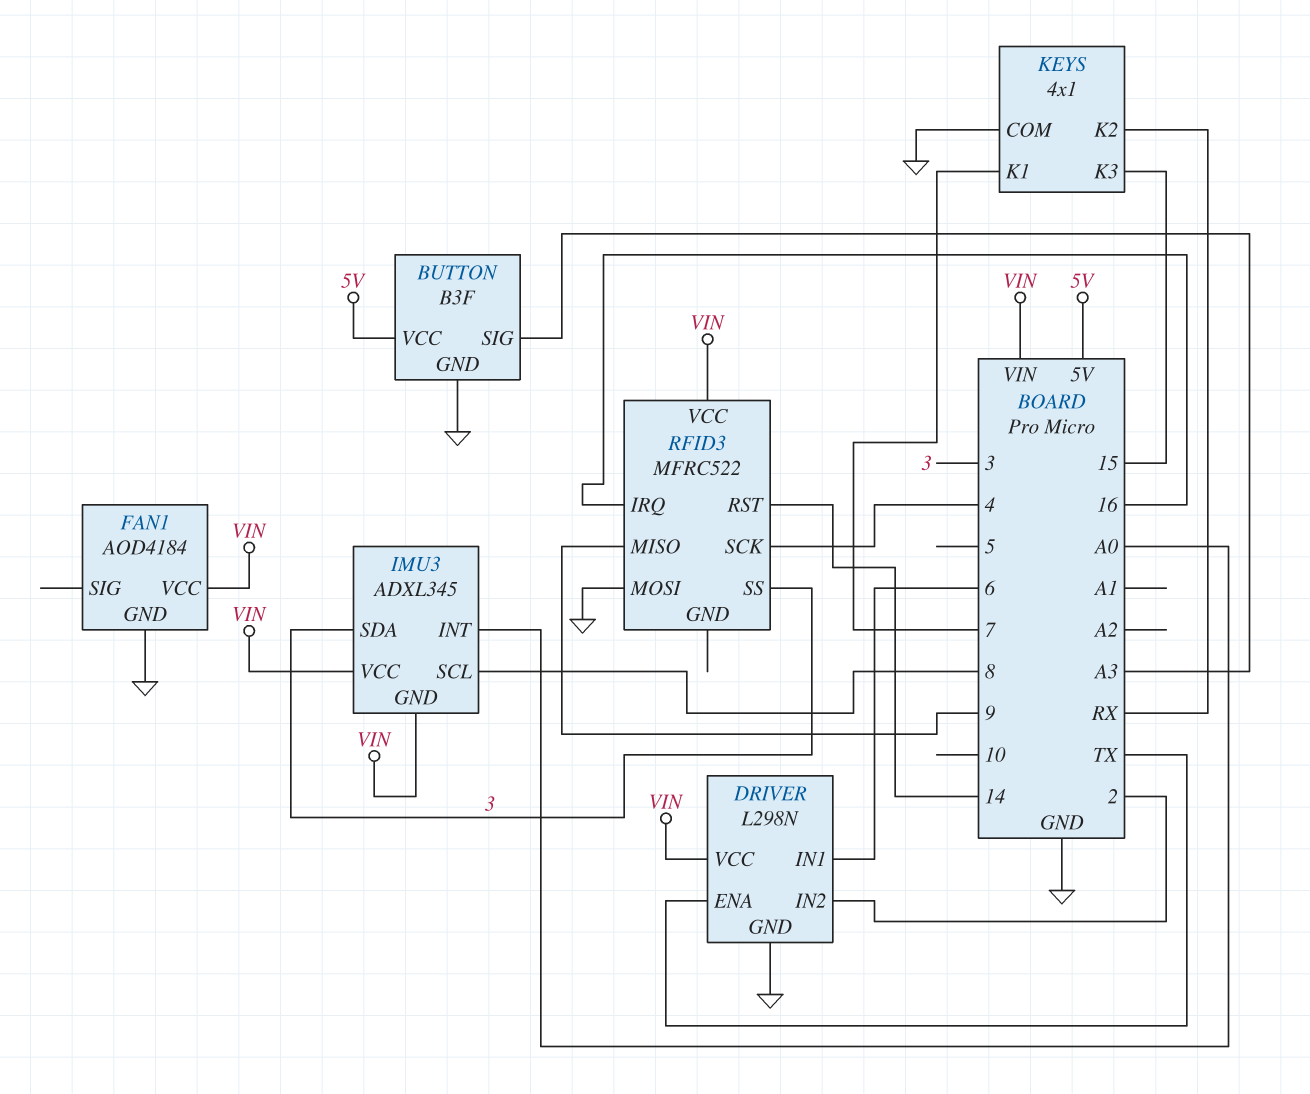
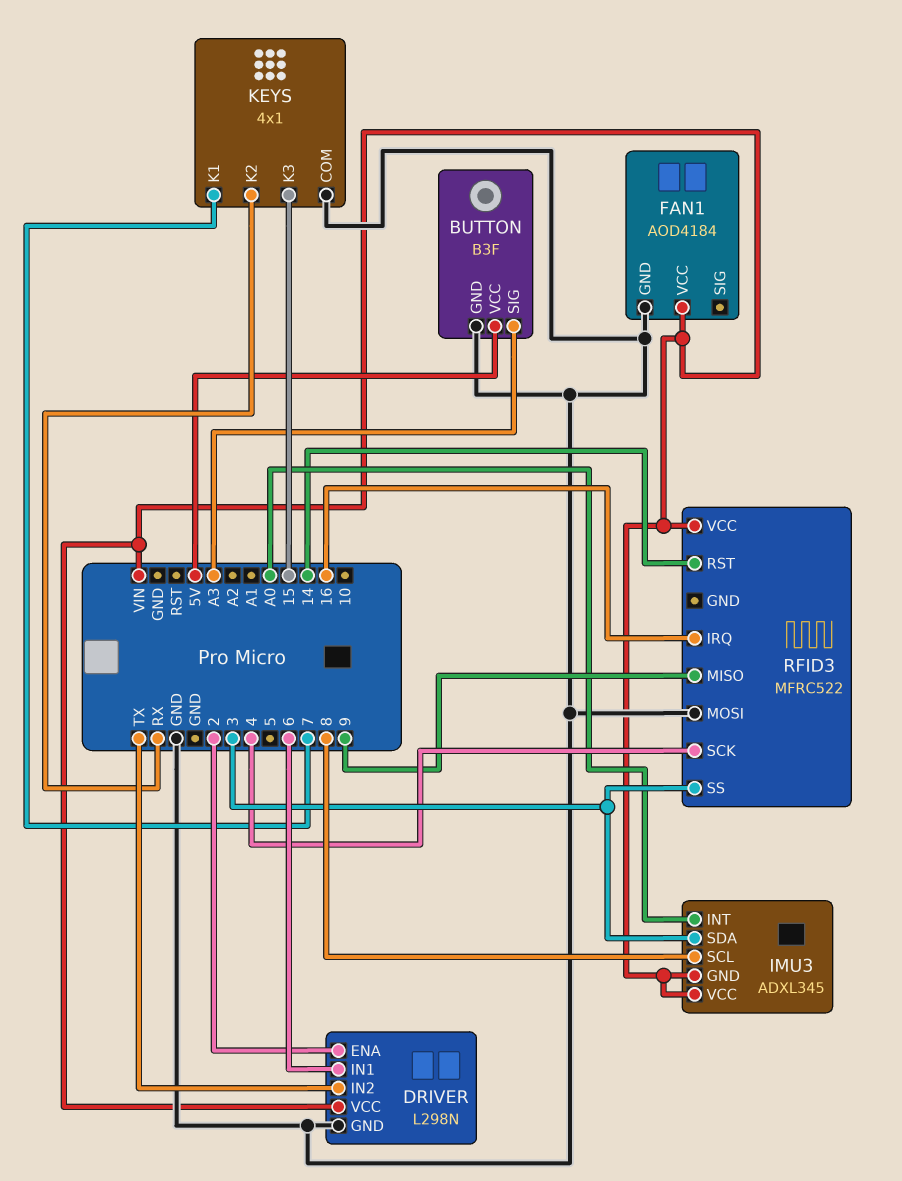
DRIVER pin ENA: TX -> 2
DRIVER pin IN2: 2 -> TX

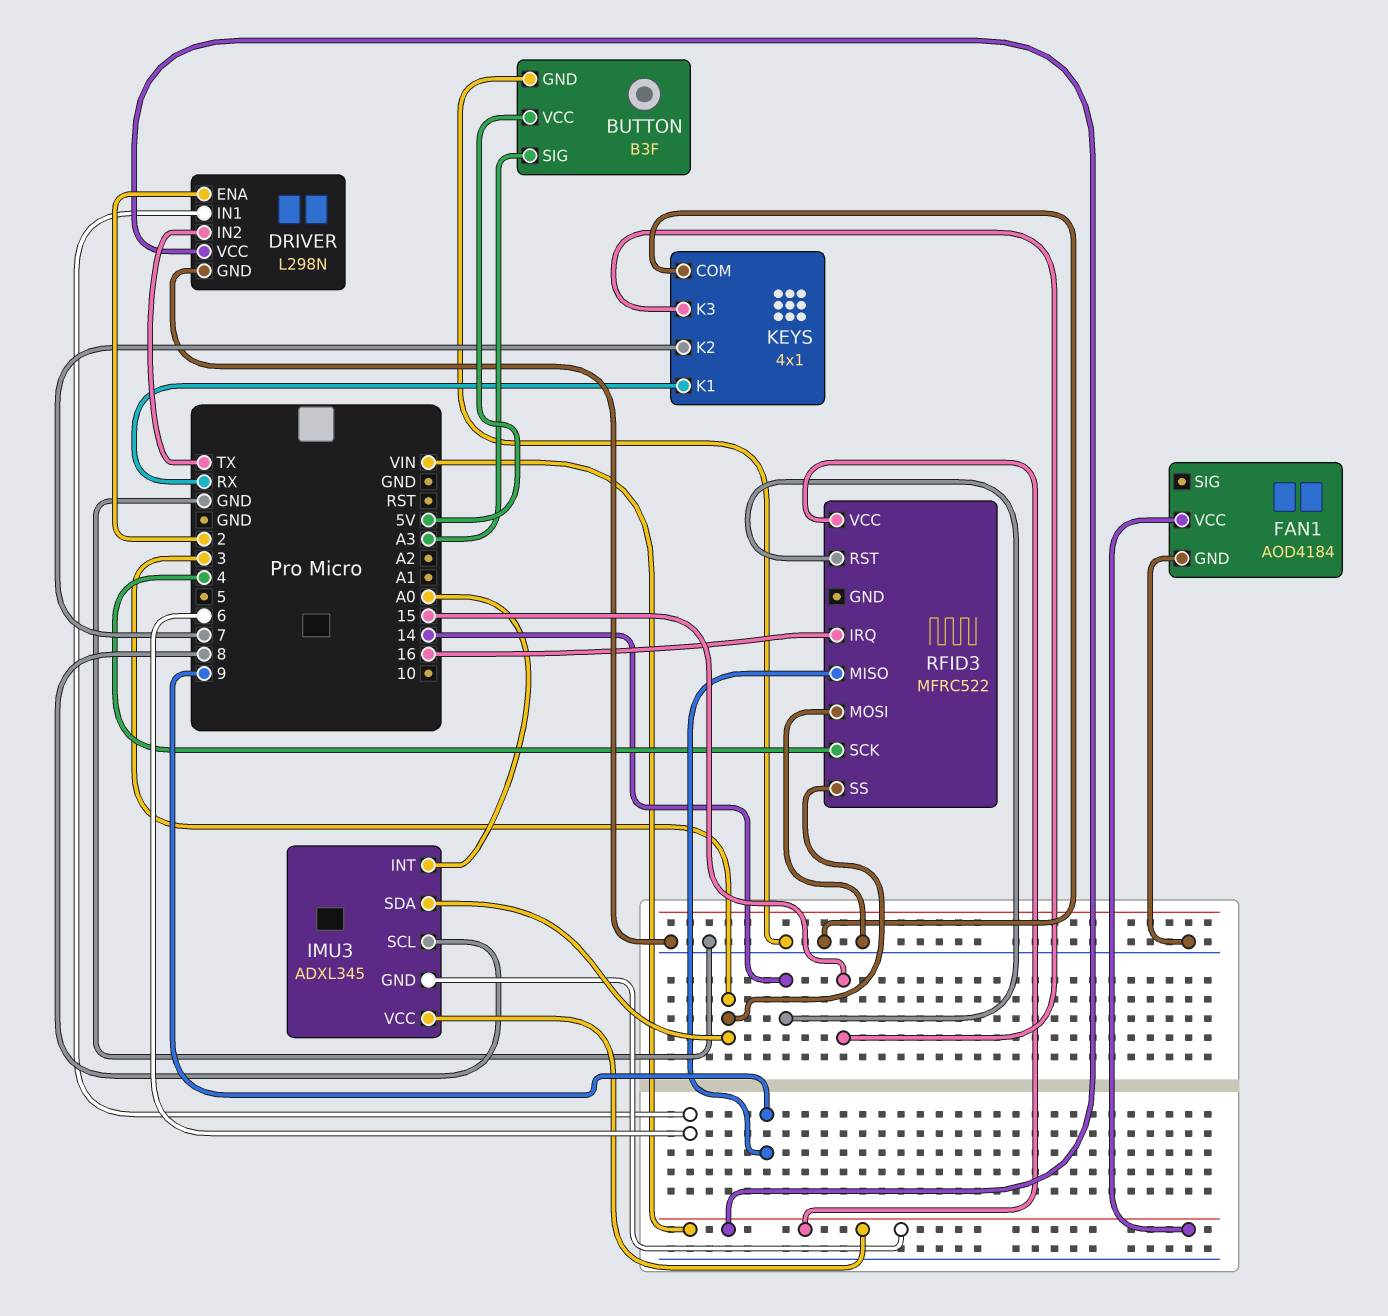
KEYS pin K1: 7 -> RX
KEYS pin K2: RX -> 7

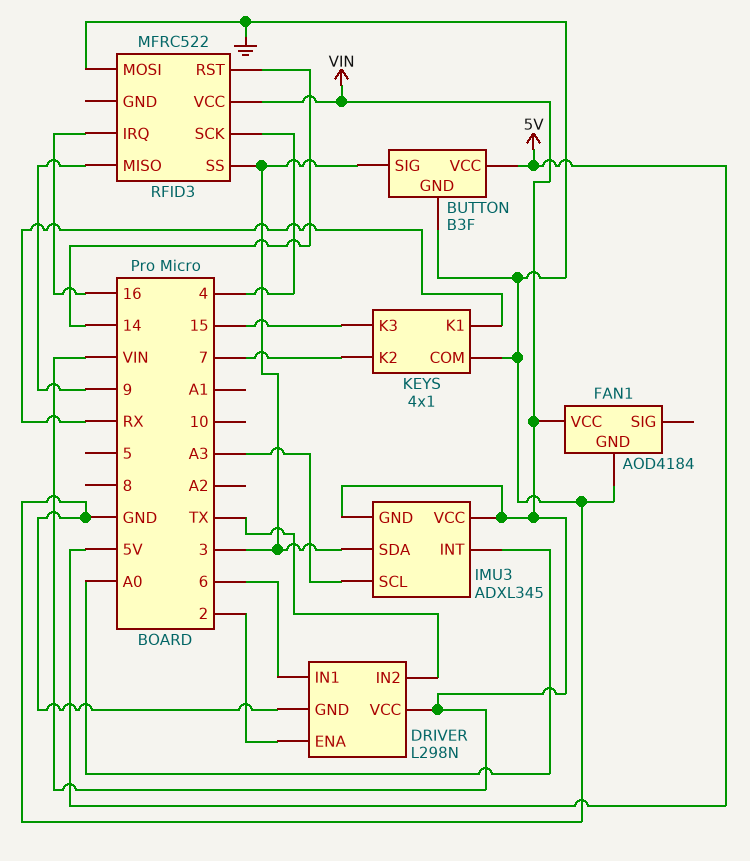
BUTTON pin SIG: A3 -> 3
IMU3 pin SCL: 8 -> A3

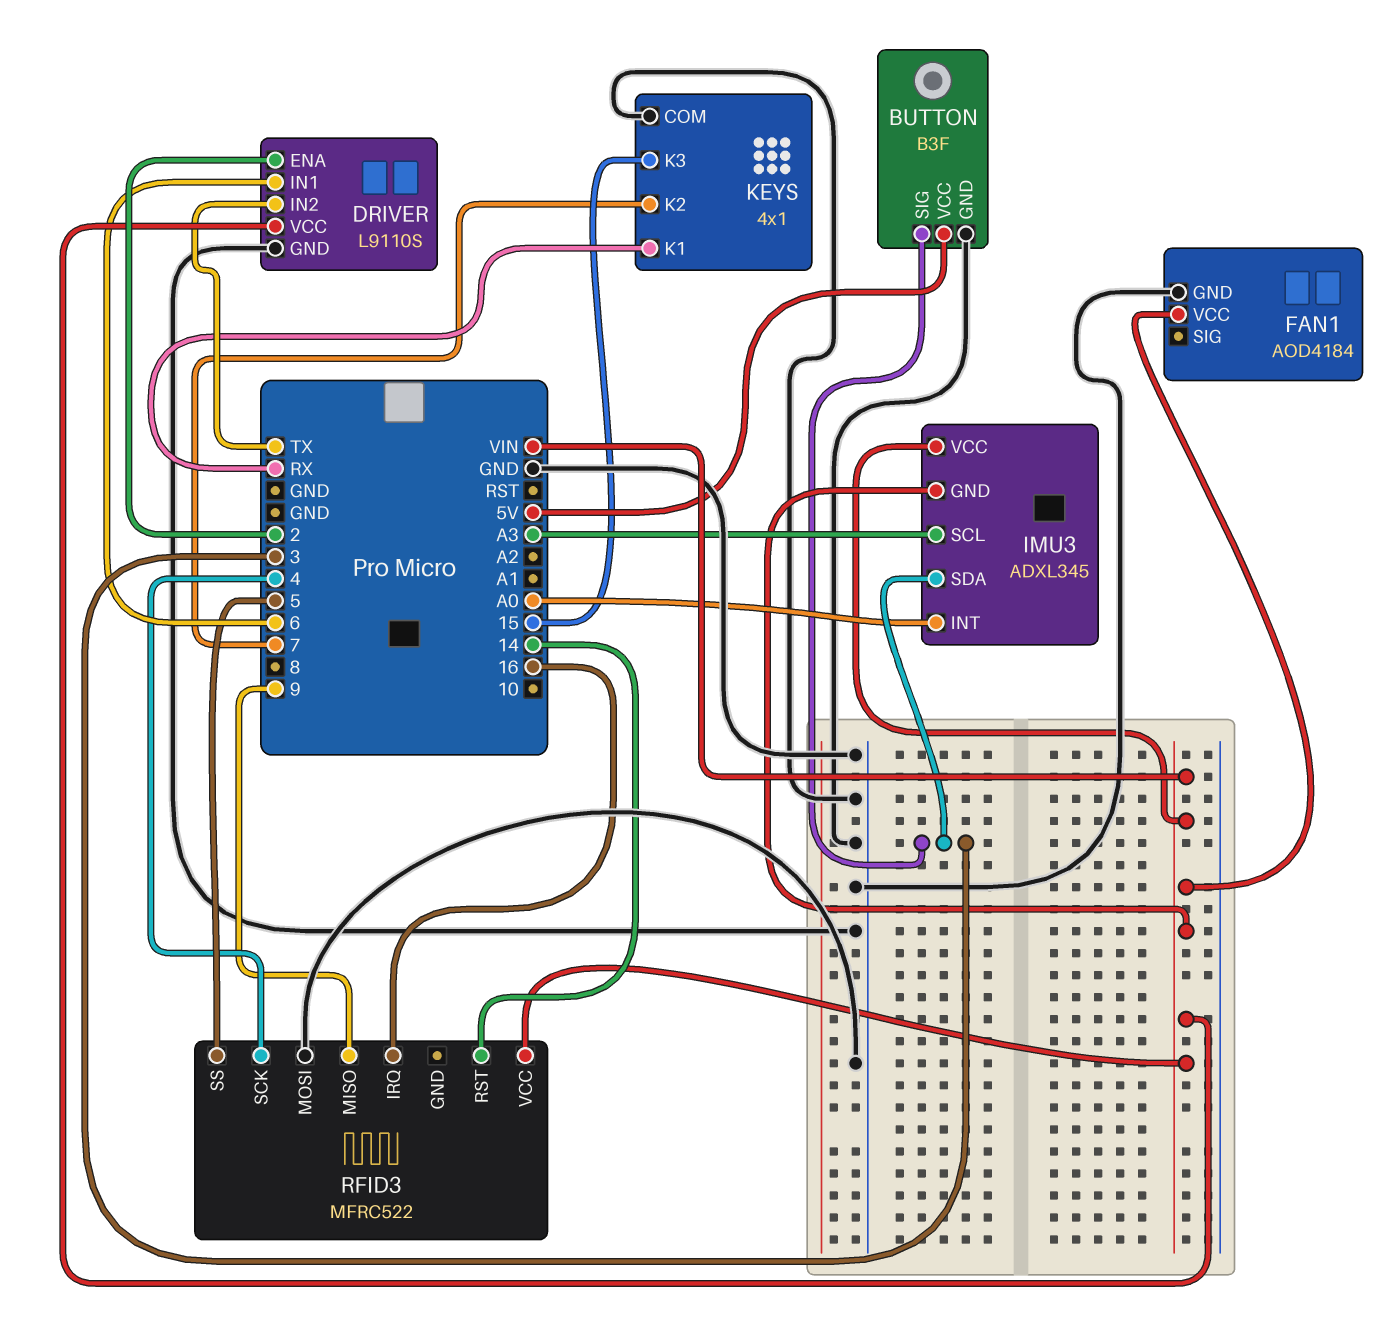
DRIVER: L298N -> L9110S
RFID3 pin SS: 3 -> 5

